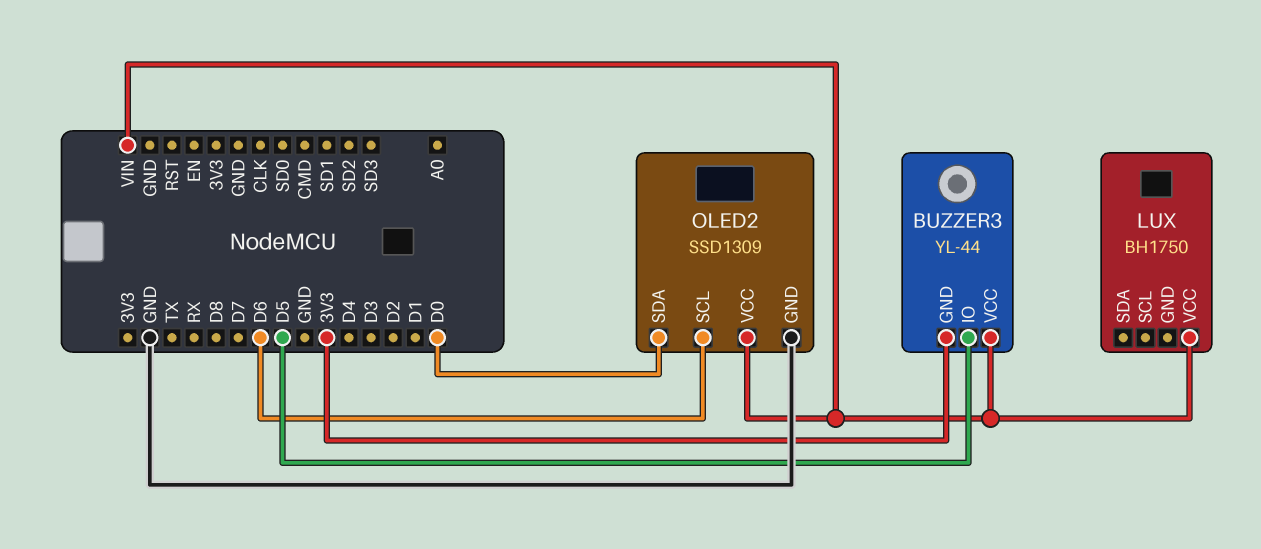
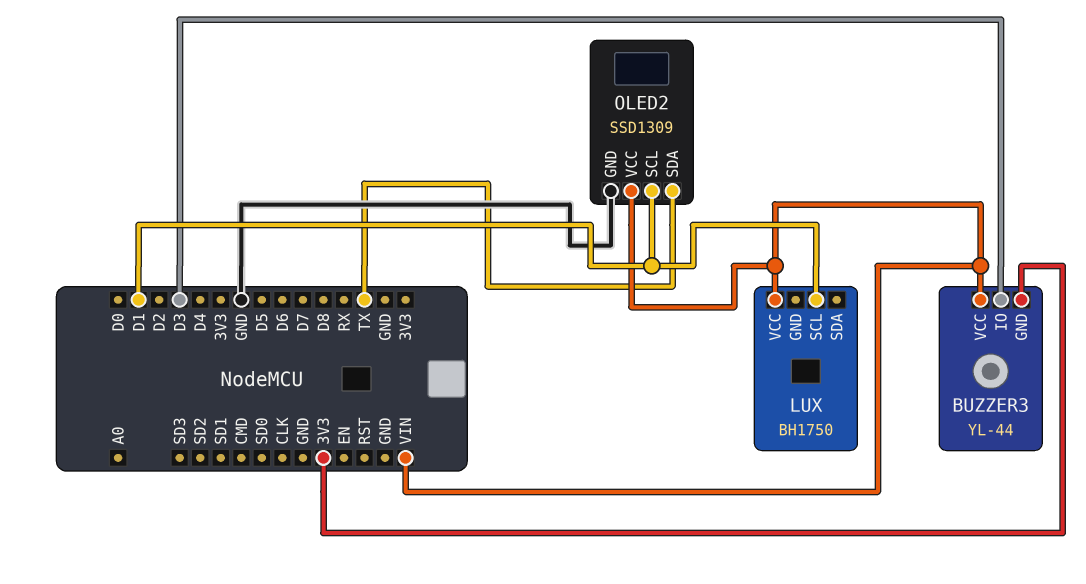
BUZZER3 pin IO: D5 -> D3
LUX pin SCL: none -> D1
OLED2 pin SCL: D6 -> D1
OLED2 pin SDA: D0 -> TX

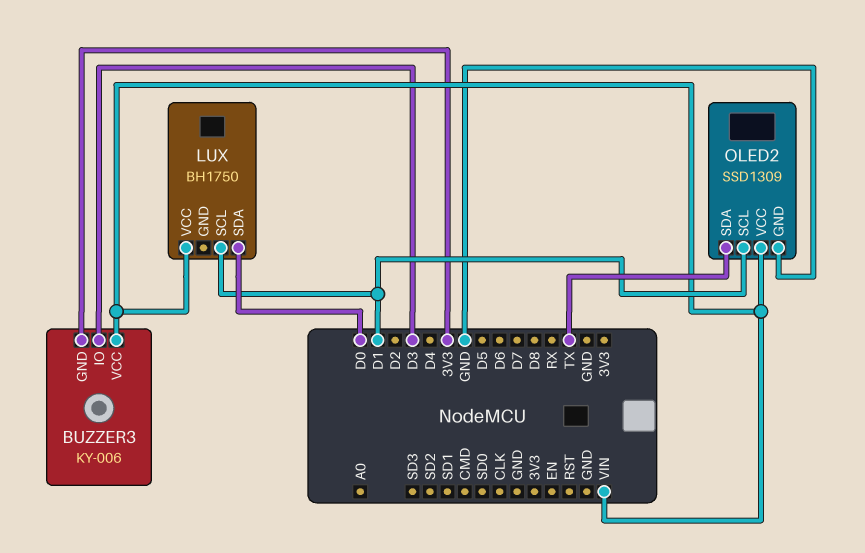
BUZZER3: YL-44 -> KY-006
LUX pin SDA: none -> D0

